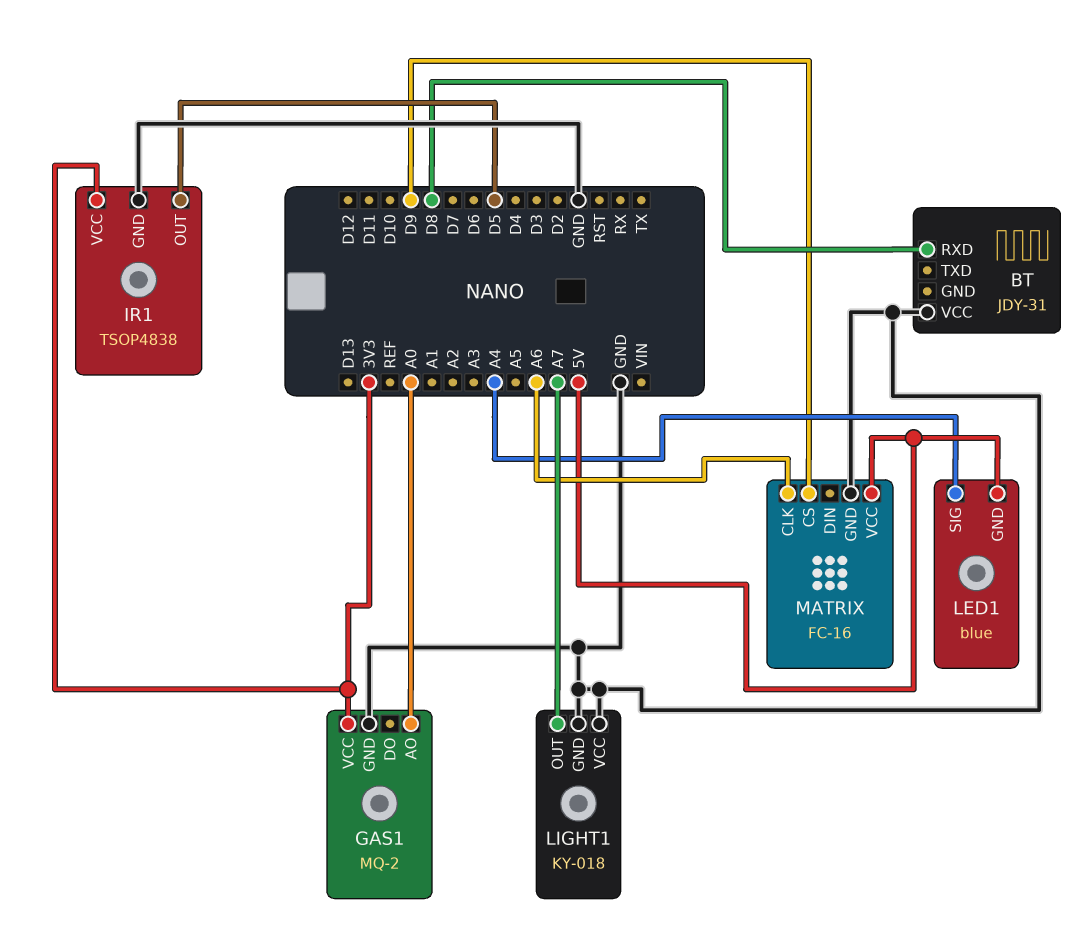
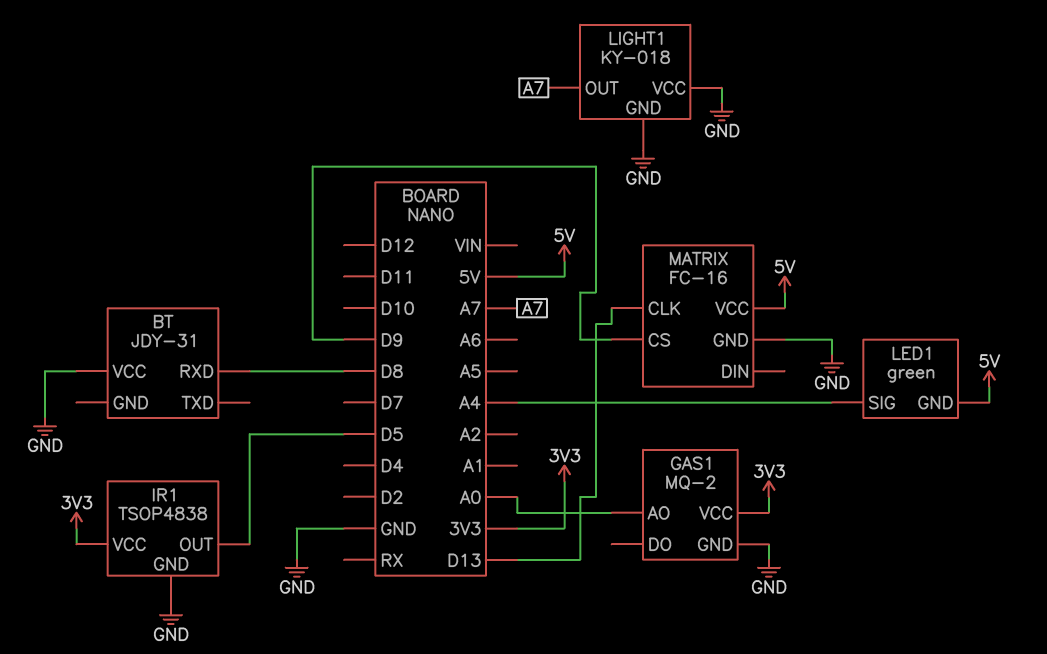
LED1: blue -> green
MATRIX pin CLK: A6 -> D13

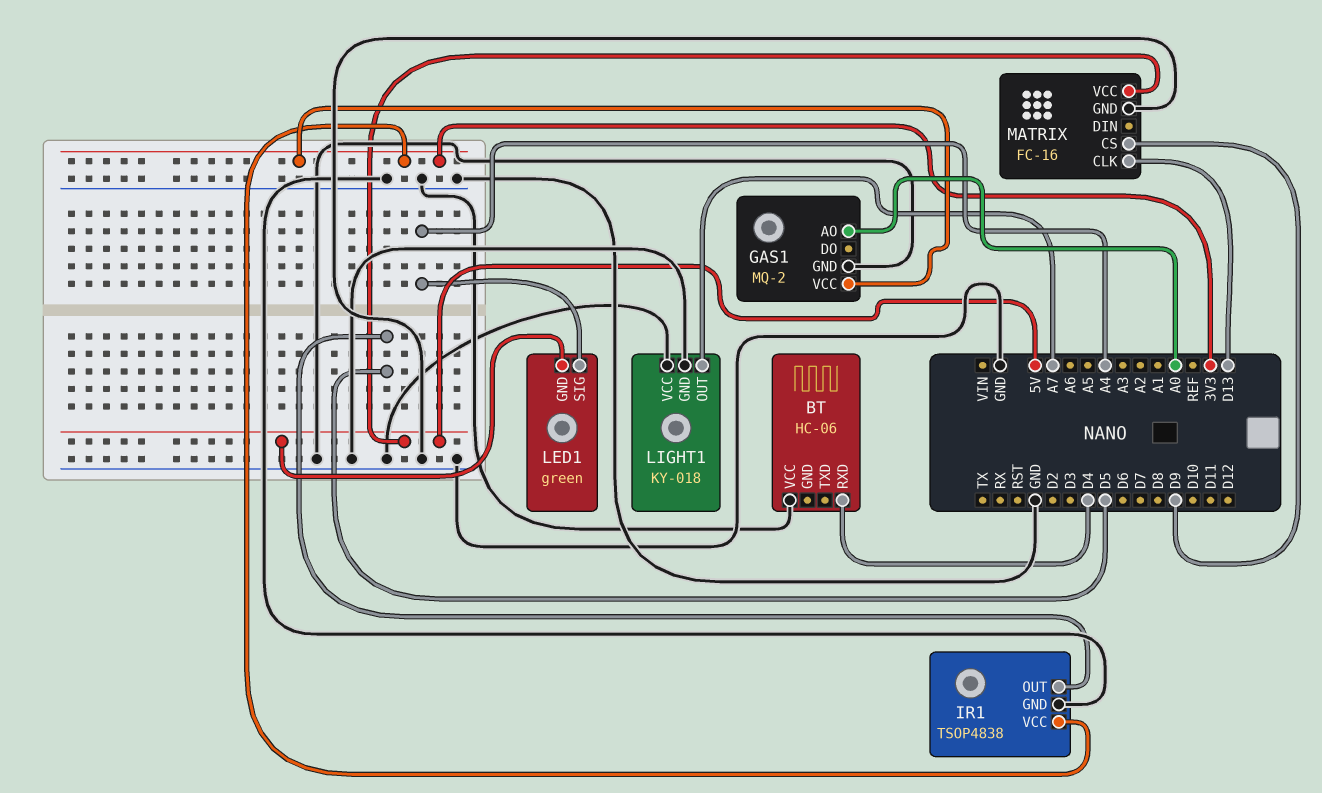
BT: JDY-31 -> HC-06
BT pin RXD: D8 -> D4

